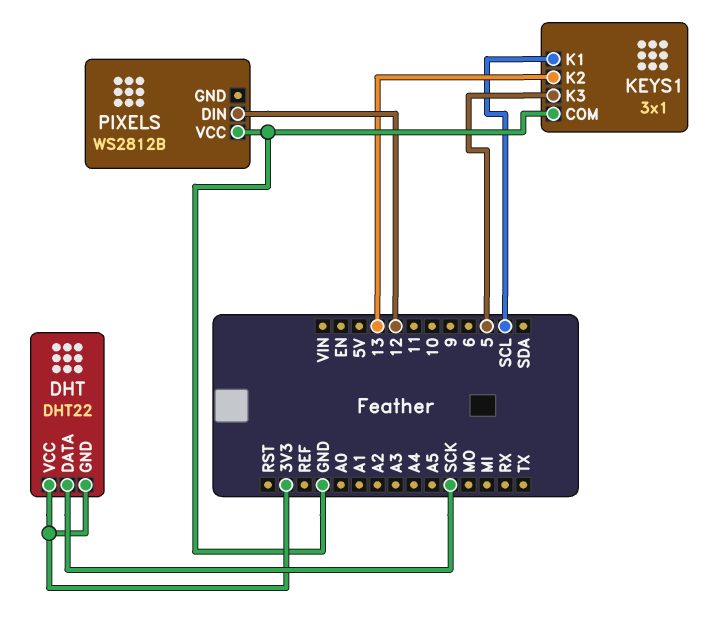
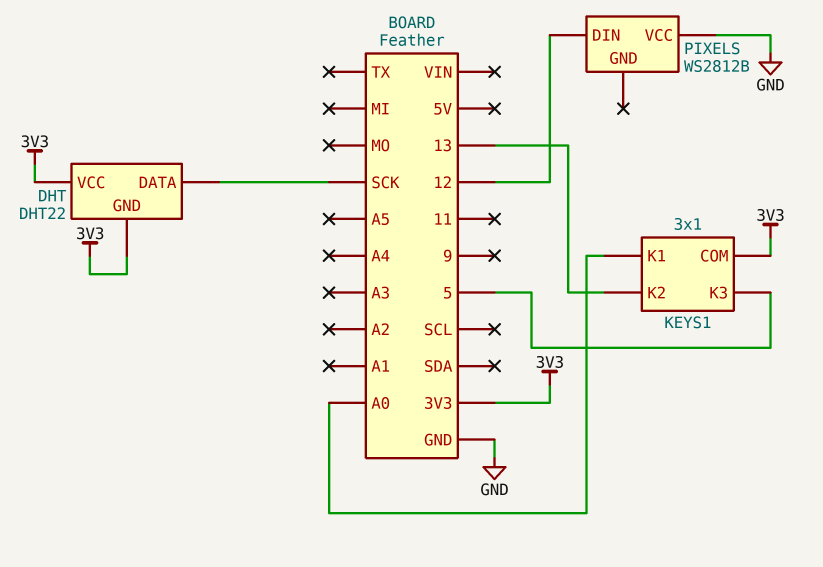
KEYS1 pin COM: GND -> 3V3
KEYS1 pin K1: SCL -> A0

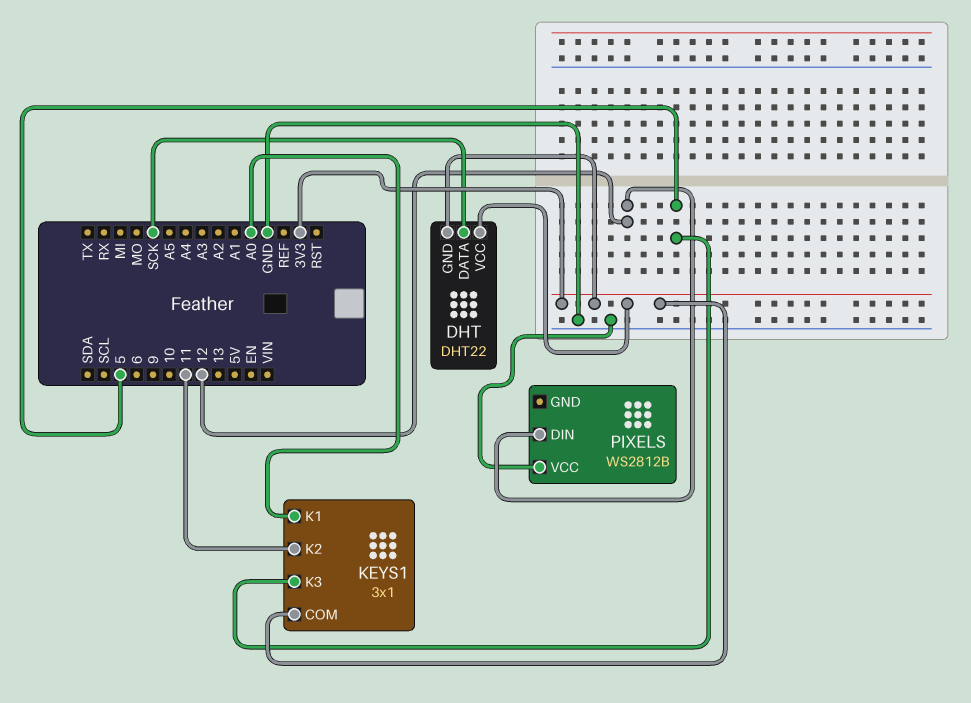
KEYS1 pin K2: 13 -> 11

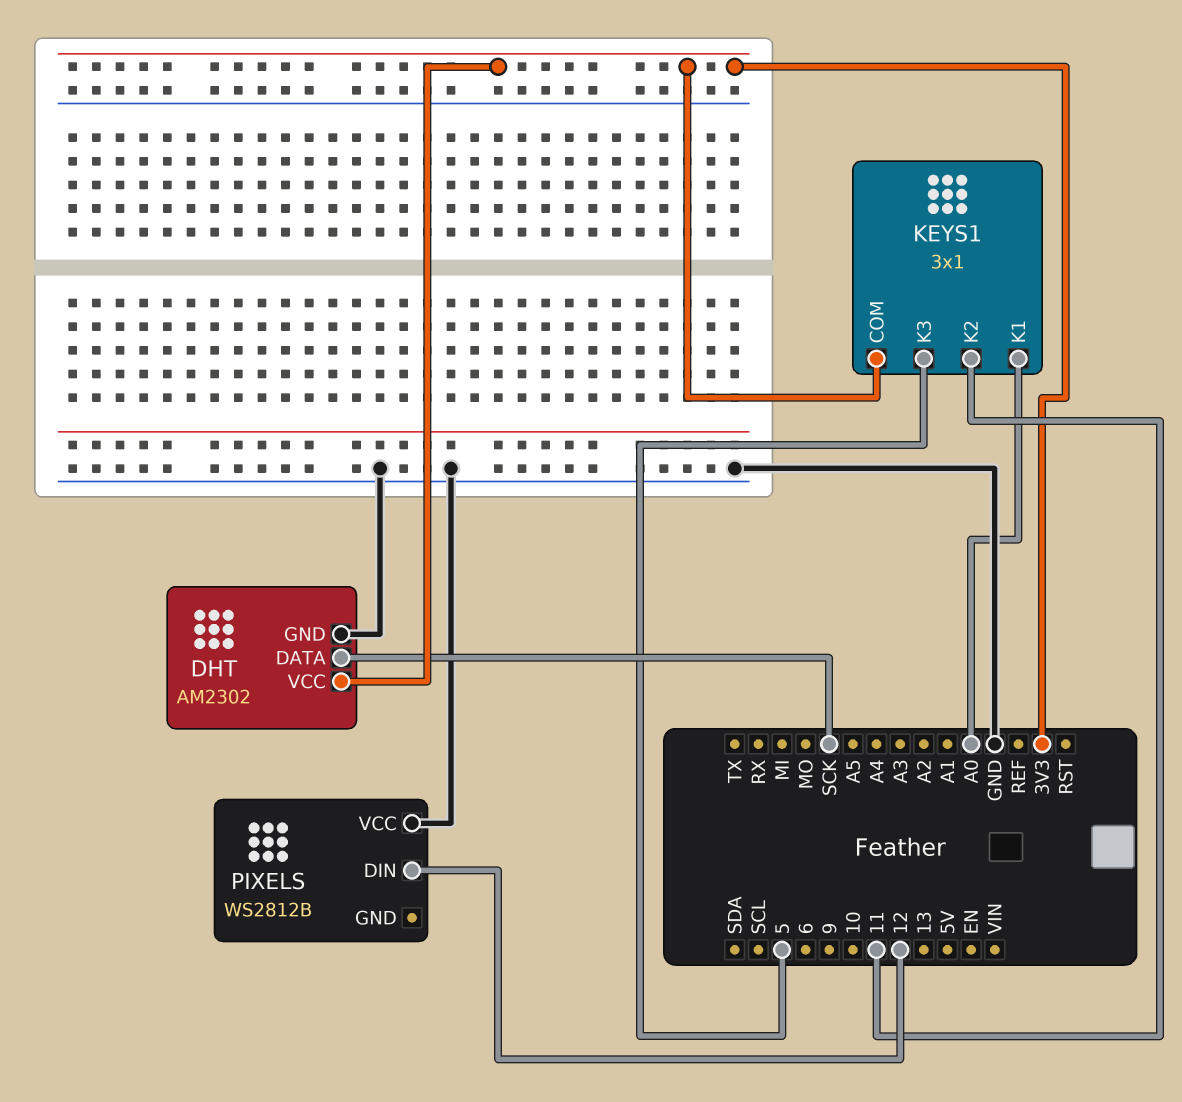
DHT: DHT22 -> AM2302
DHT pin GND: 3V3 -> GND

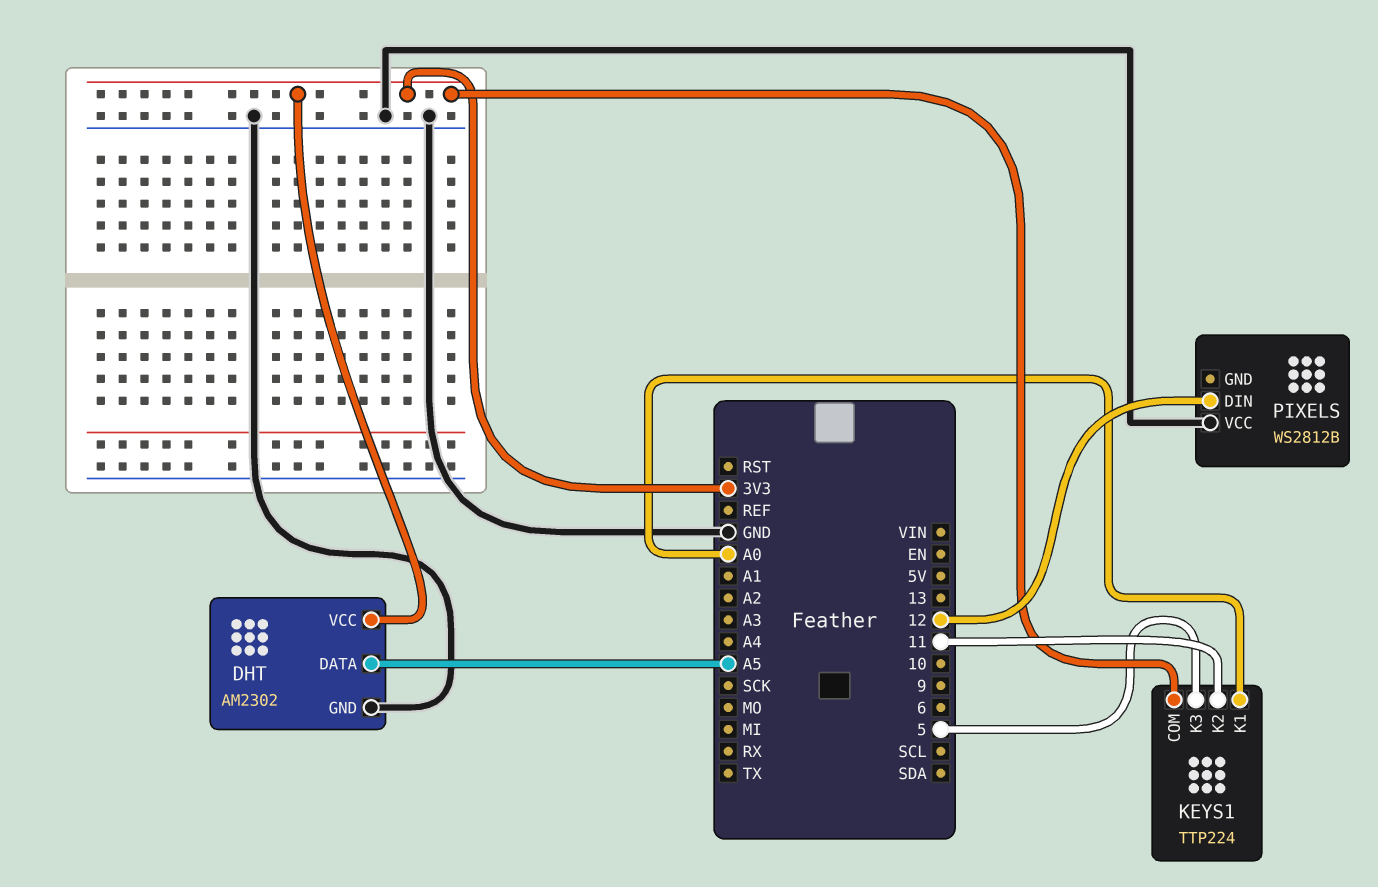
DHT pin DATA: SCK -> A5
KEYS1: 3x1 -> TTP224

